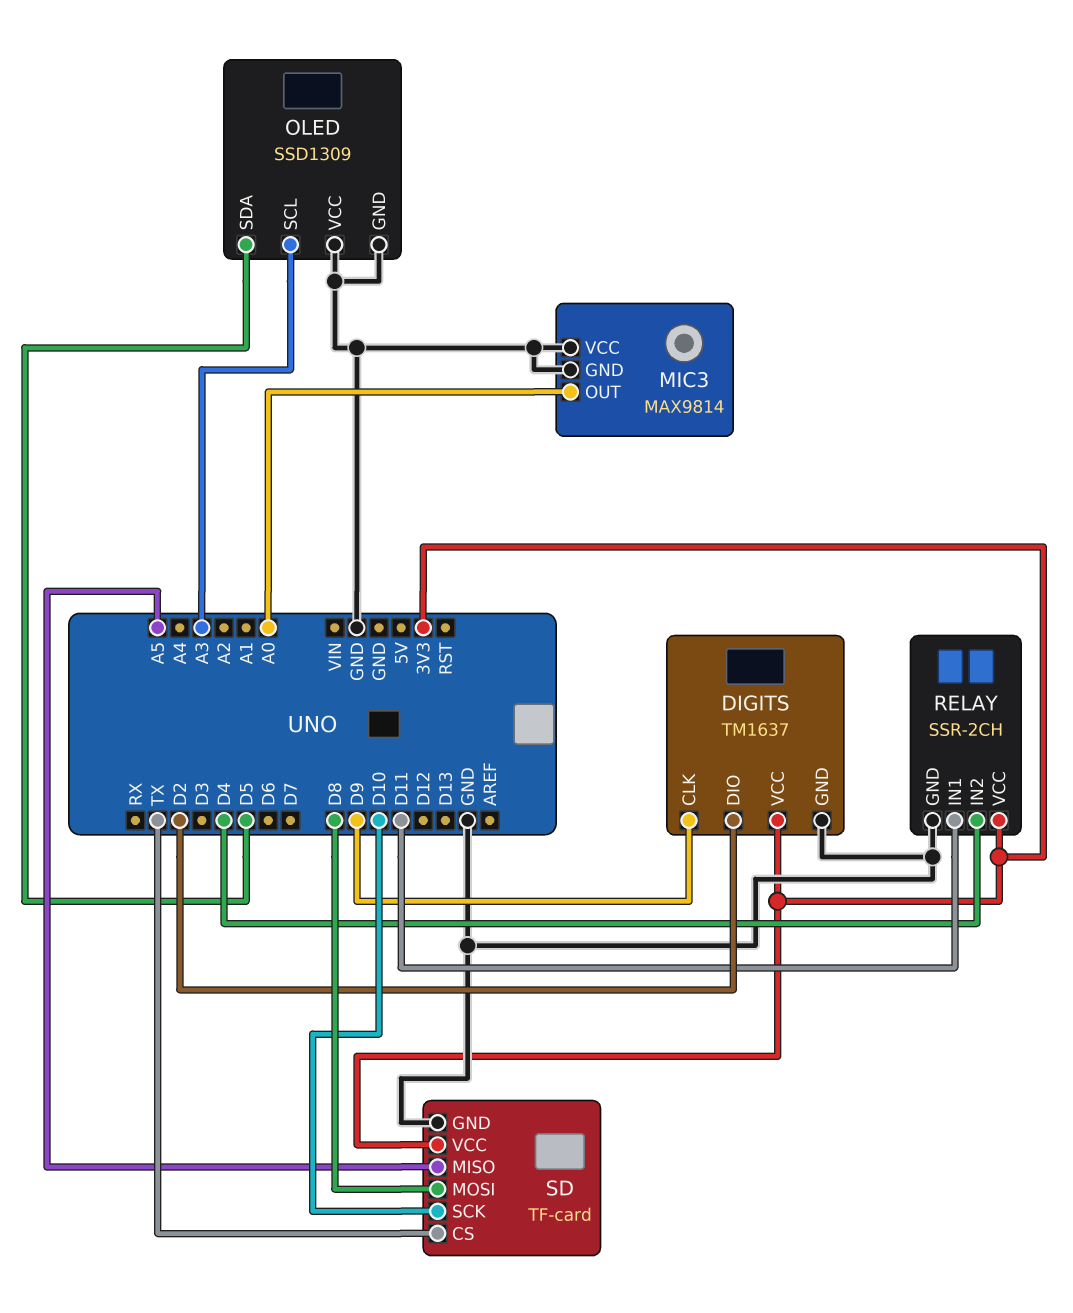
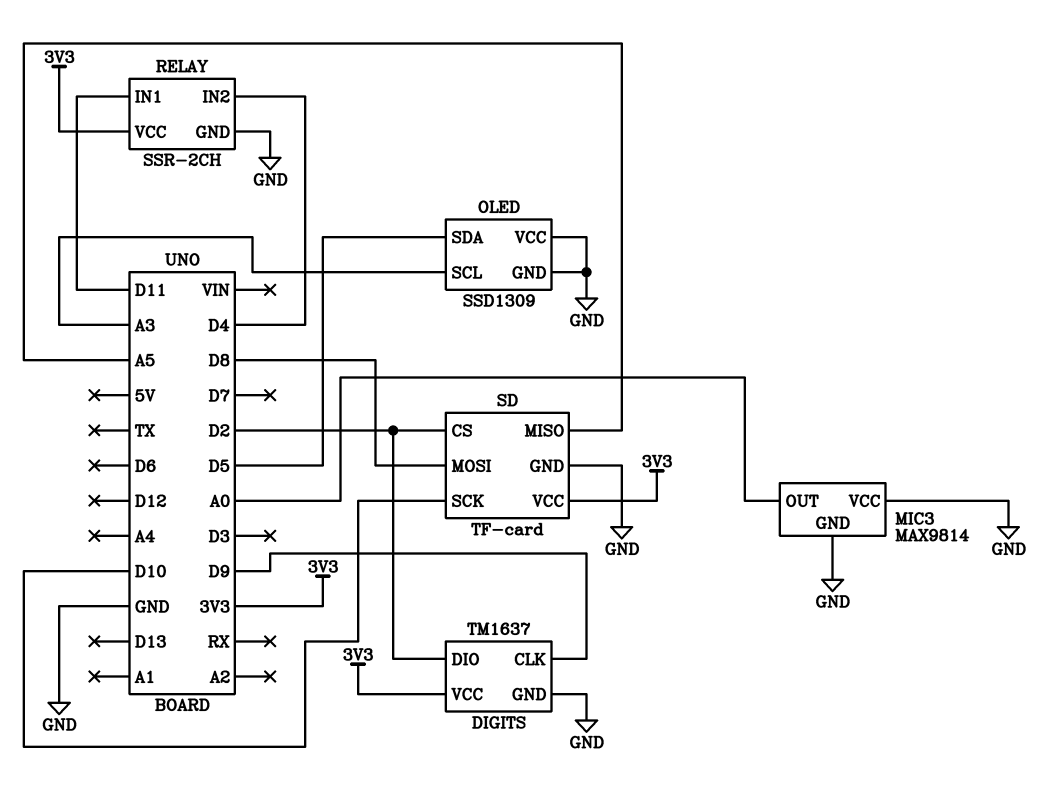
SD pin CS: TX -> D2

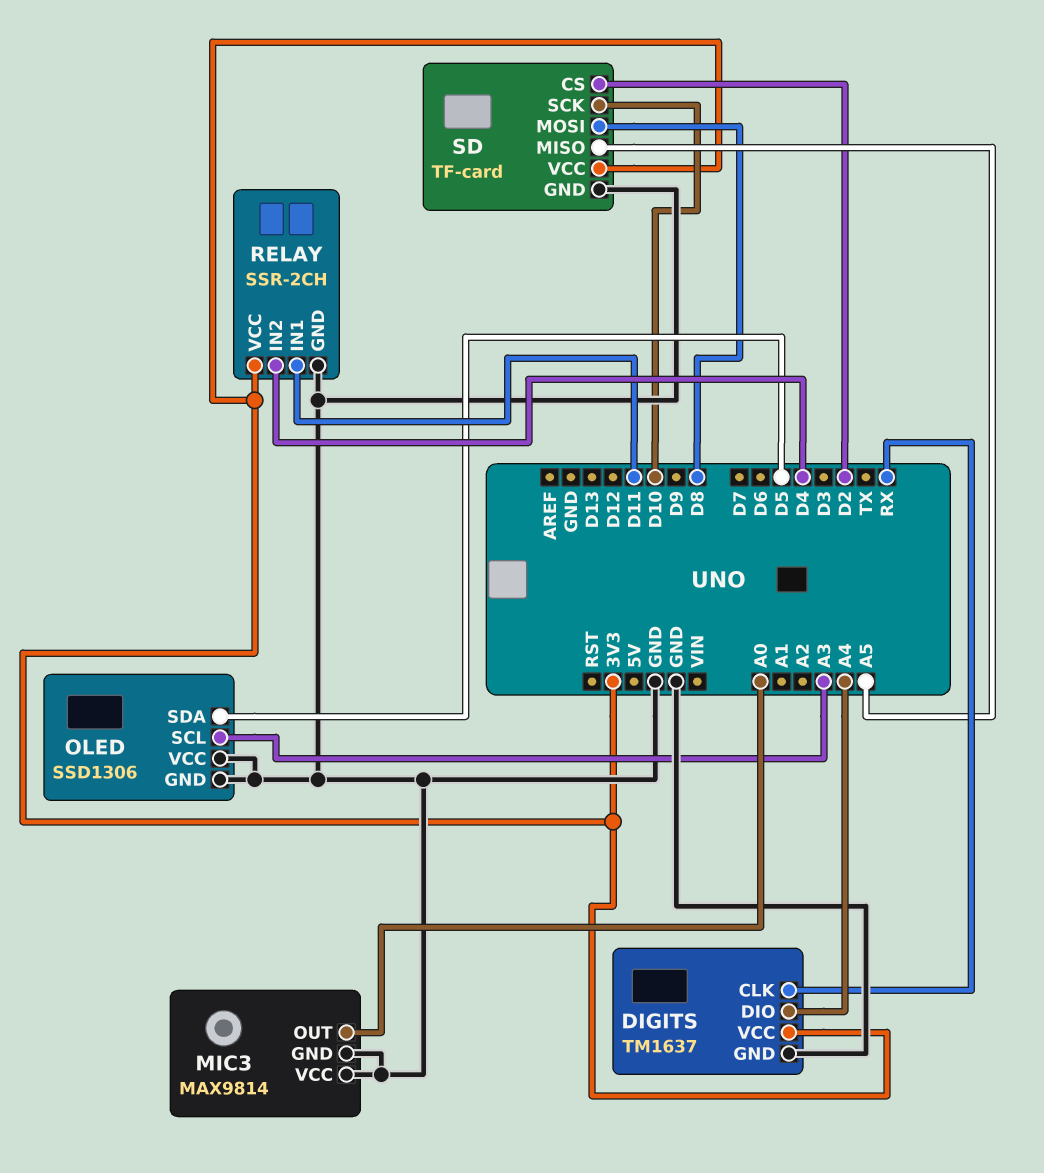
DIGITS pin CLK: D9 -> RX
DIGITS pin DIO: D2 -> A4
OLED: SSD1309 -> SSD1306

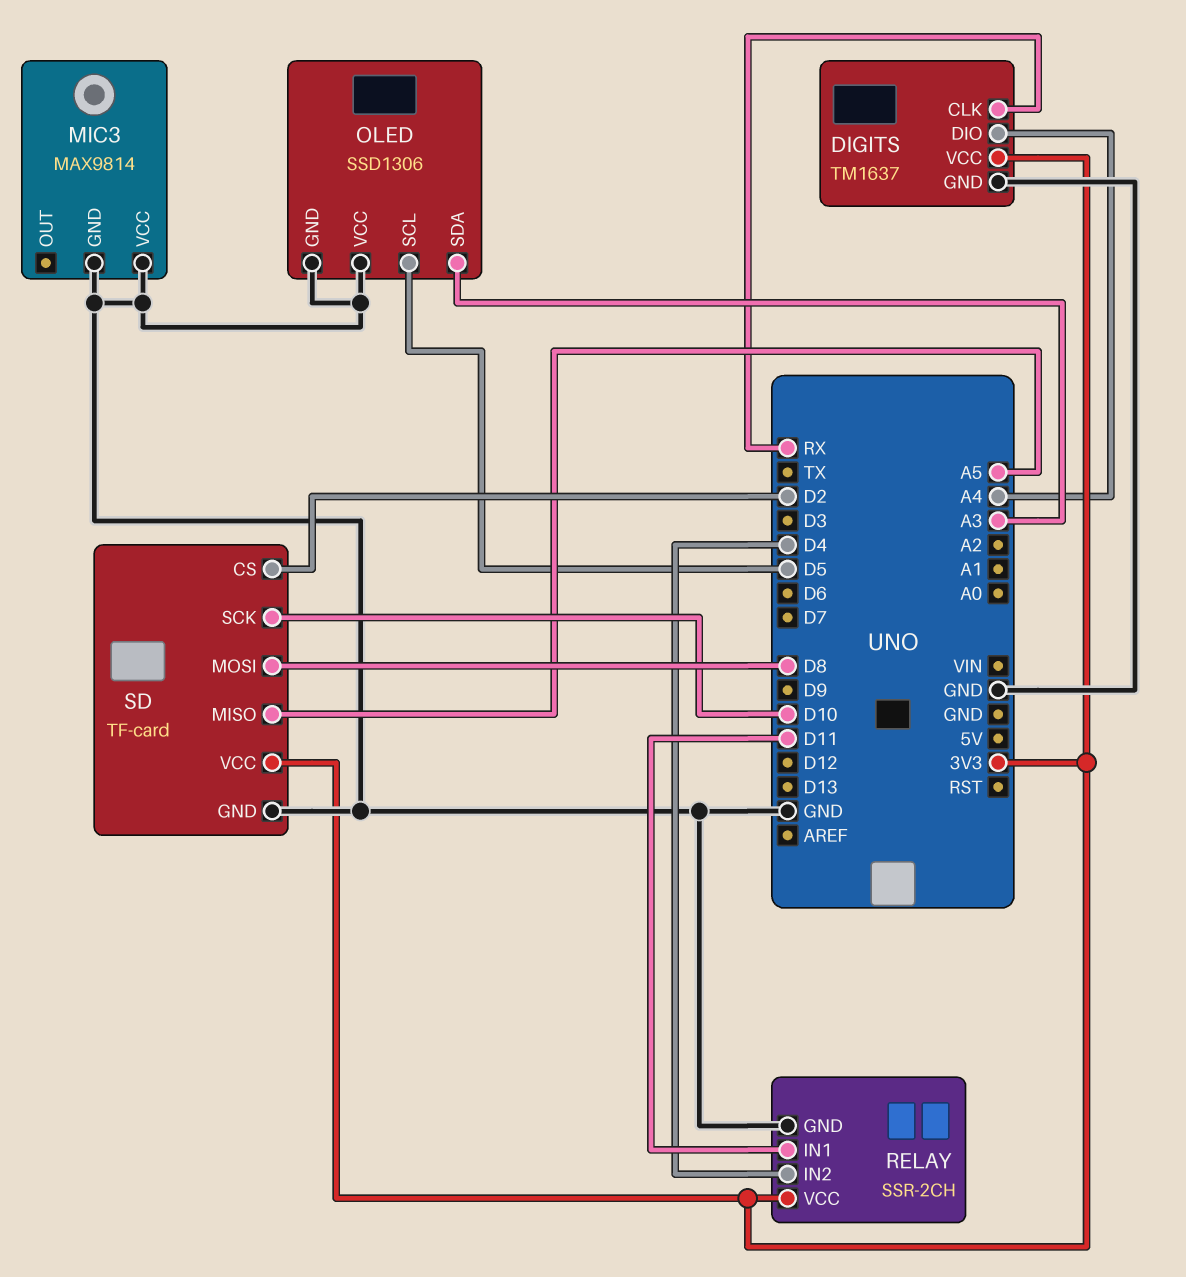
MIC3 pin OUT: A0 -> none
OLED pin SCL: A3 -> D5
OLED pin SDA: D5 -> A3

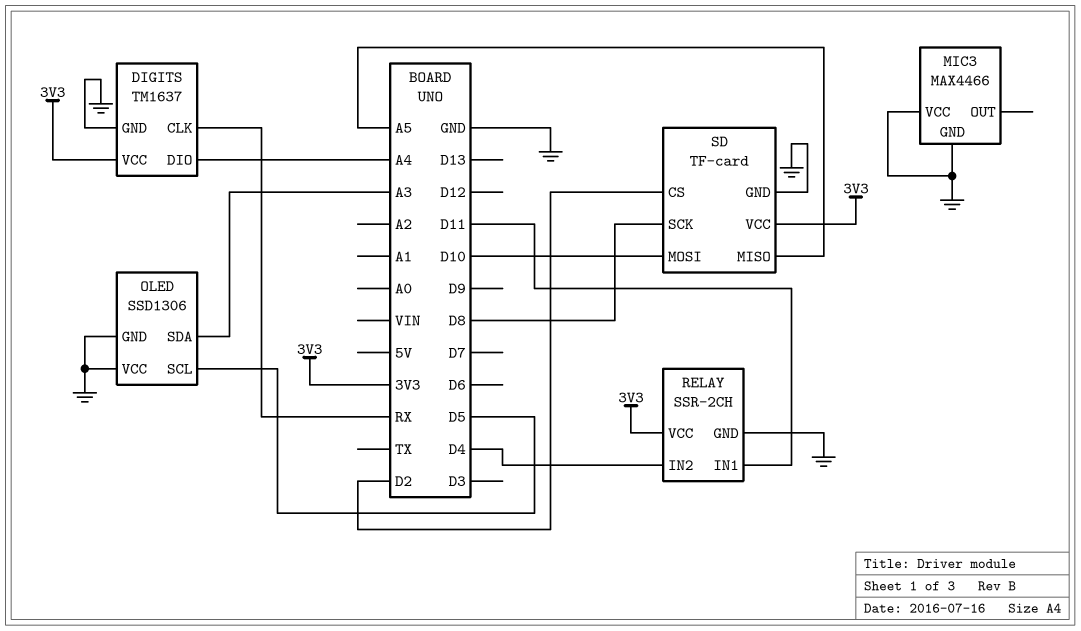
MIC3: MAX9814 -> MAX4466
SD pin MOSI: D8 -> D10
SD pin SCK: D10 -> D8

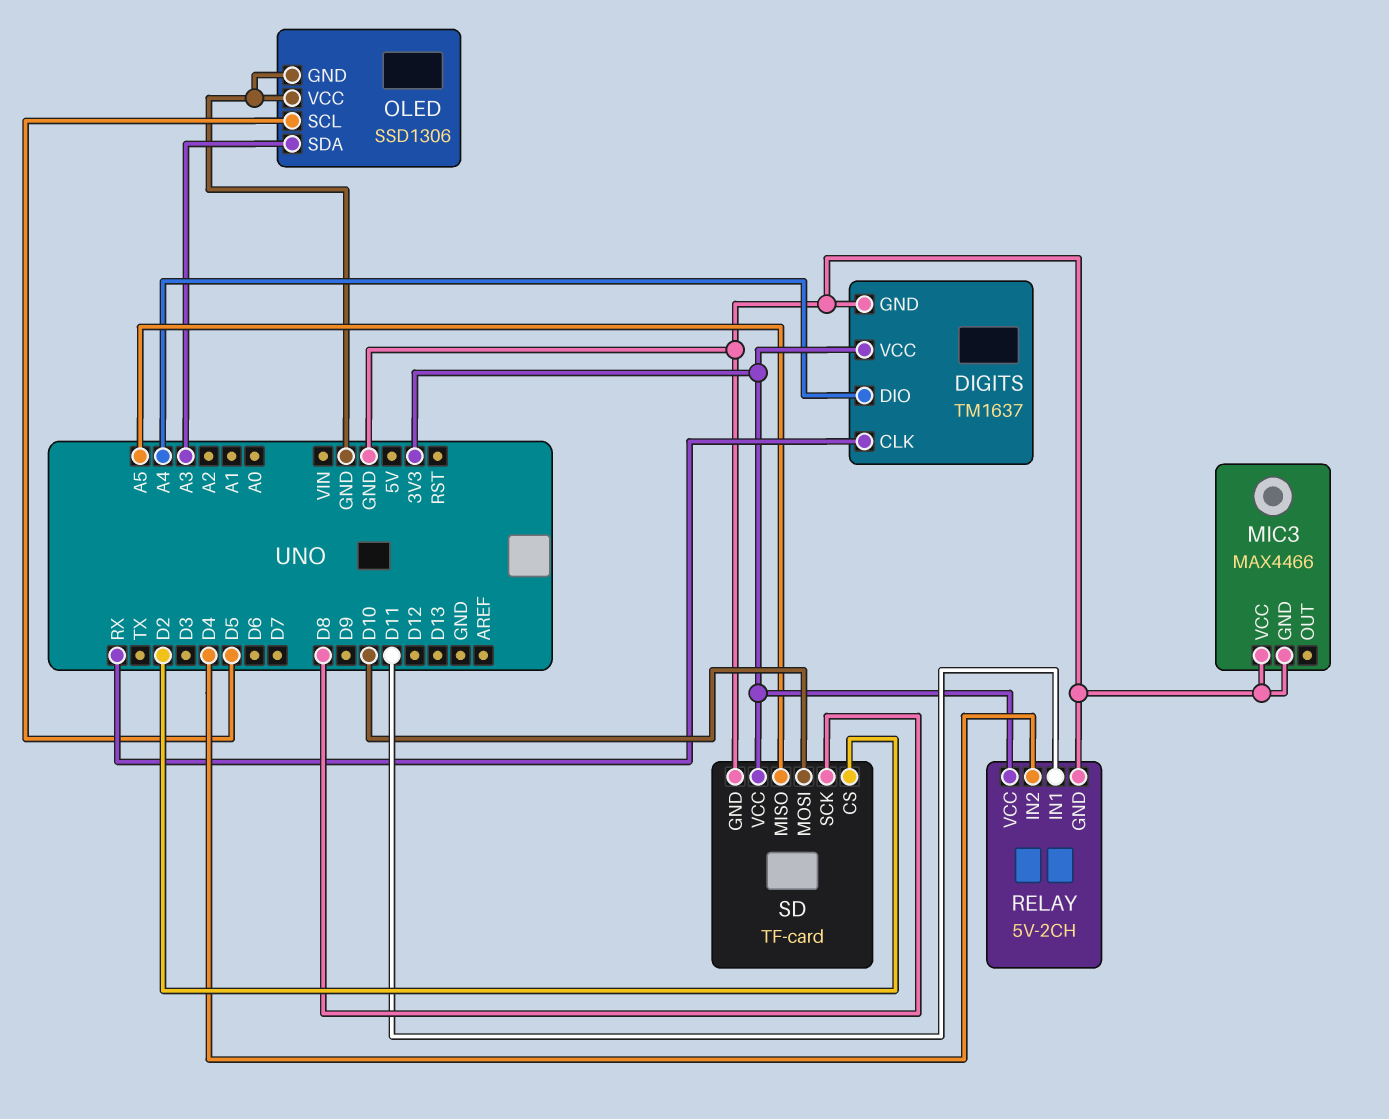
RELAY: SSR-2CH -> 5V-2CH

